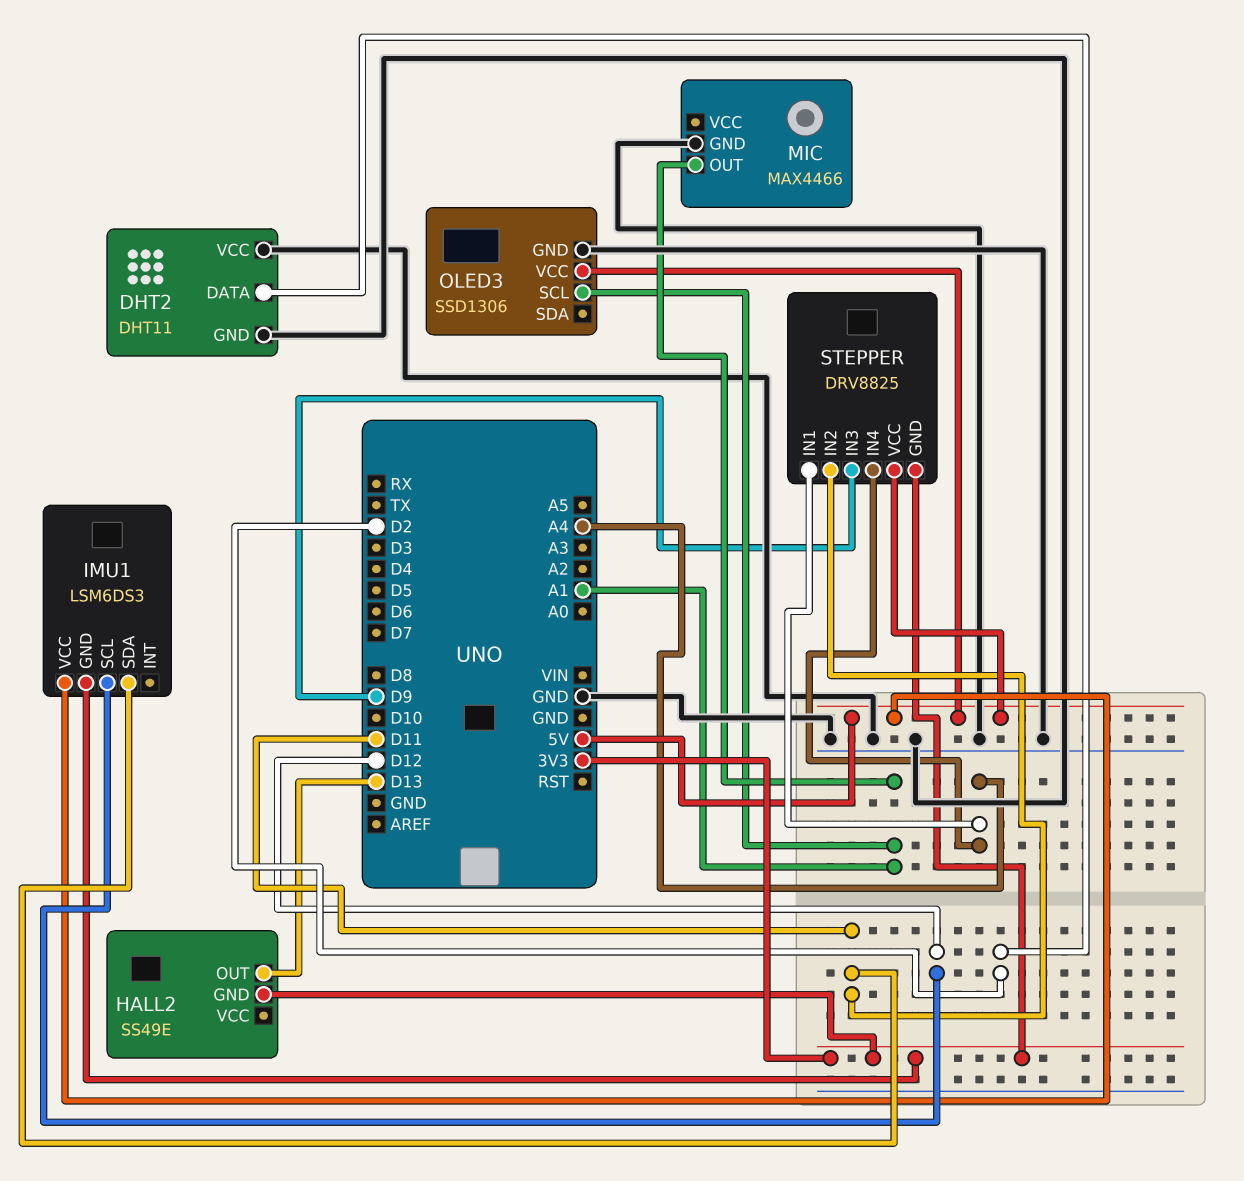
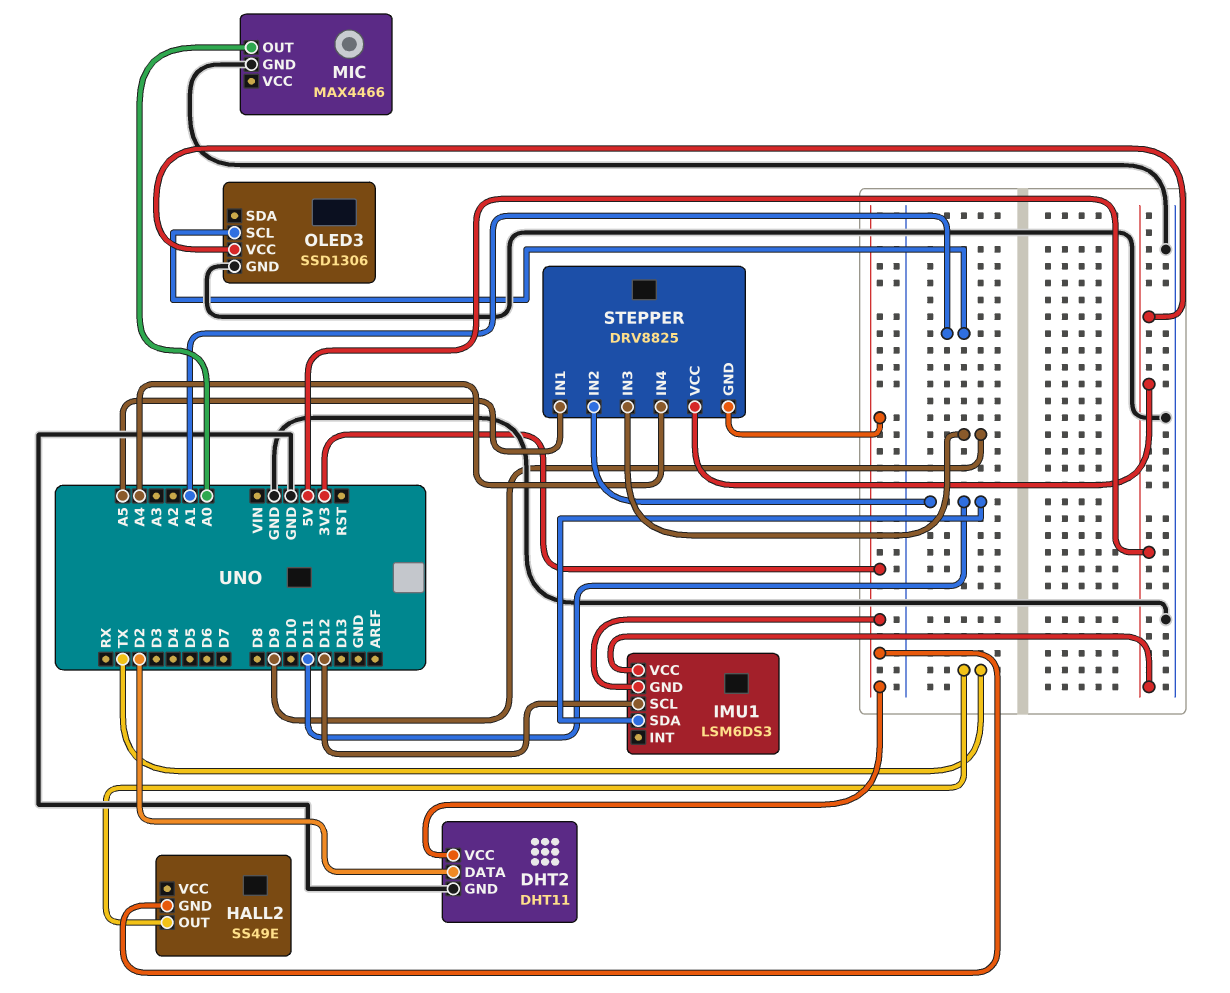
DHT2 pin VCC: GND -> 3V3
HALL2 pin OUT: D13 -> TX
MIC pin OUT: A1 -> A0
STEPPER pin IN1: A4 -> A5

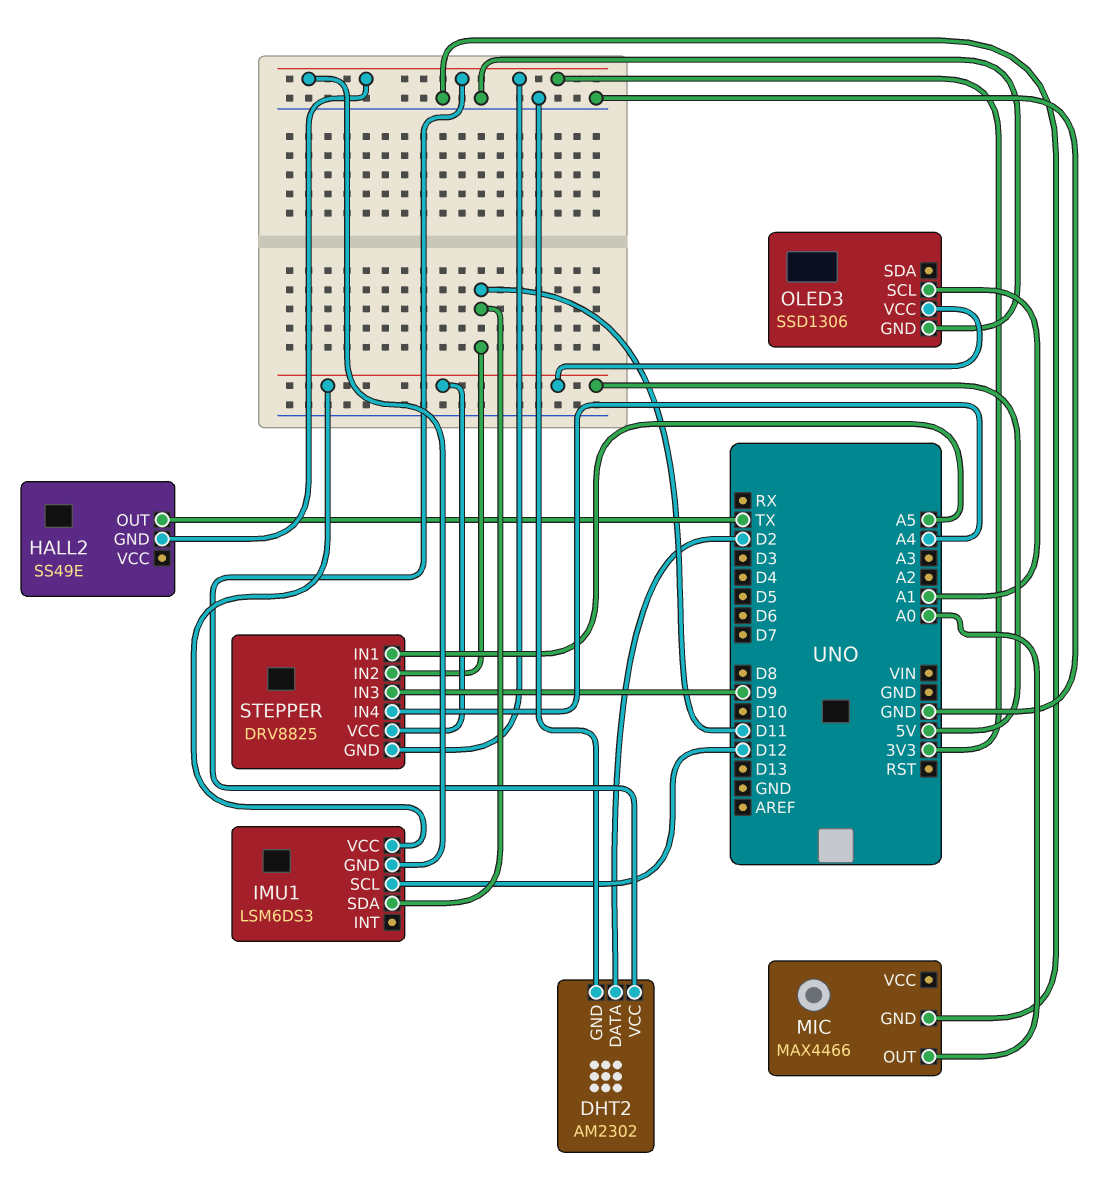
DHT2: DHT11 -> AM2302

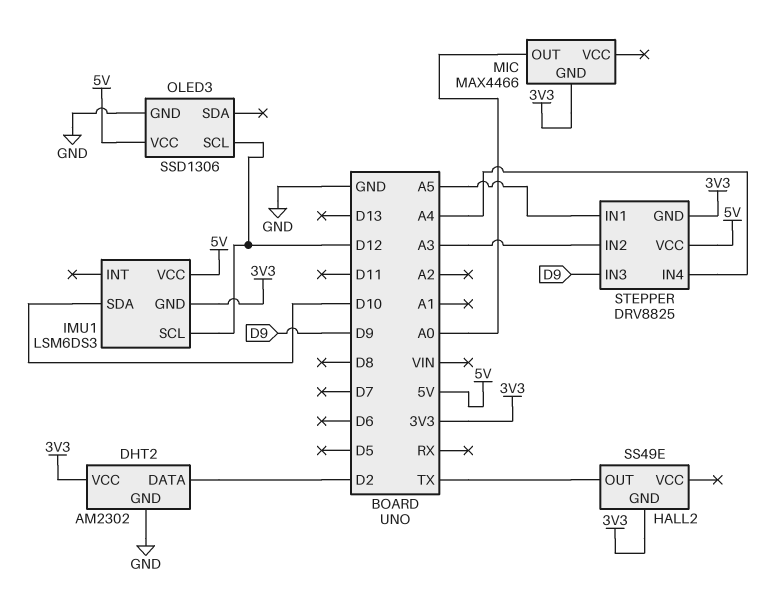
IMU1 pin SDA: D11 -> D10
MIC pin GND: GND -> 3V3
OLED3 pin SCL: A1 -> D12
STEPPER pin IN2: D11 -> A3

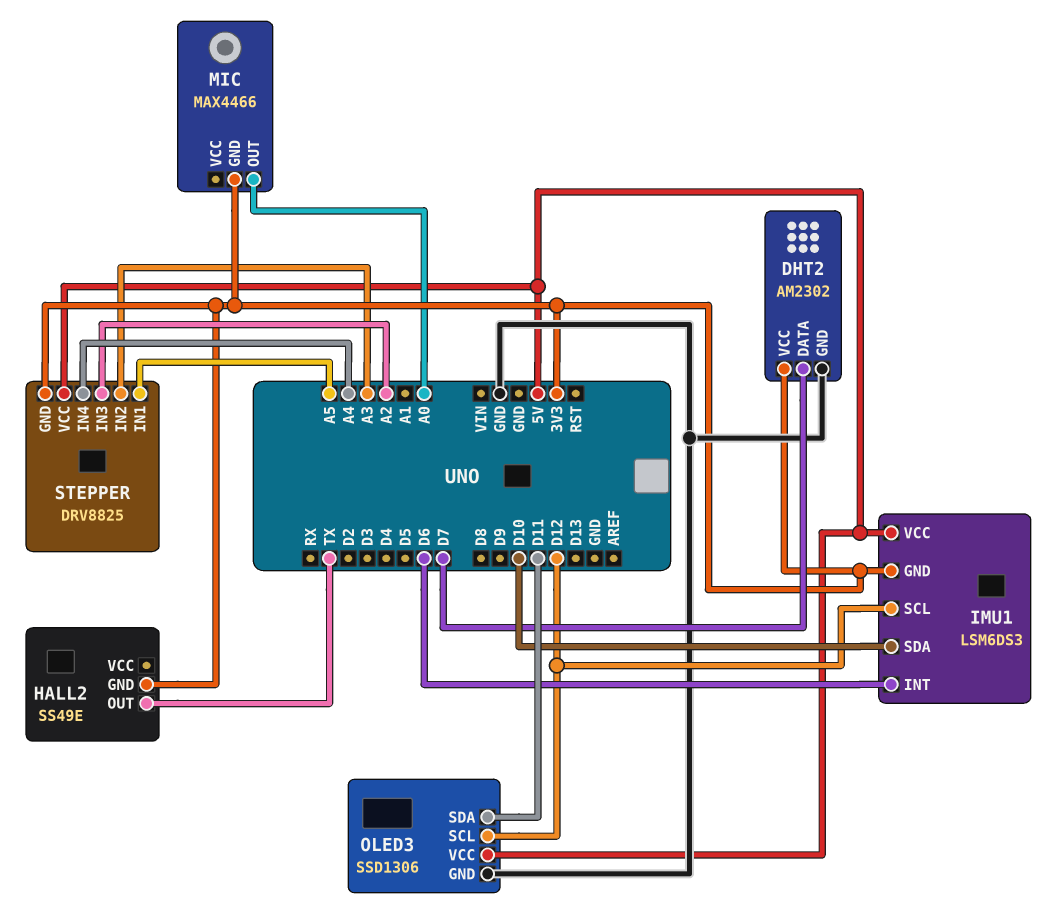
DHT2 pin DATA: D2 -> D7
IMU1 pin INT: none -> D6
OLED3 pin SDA: none -> D11
STEPPER pin IN3: D9 -> A2

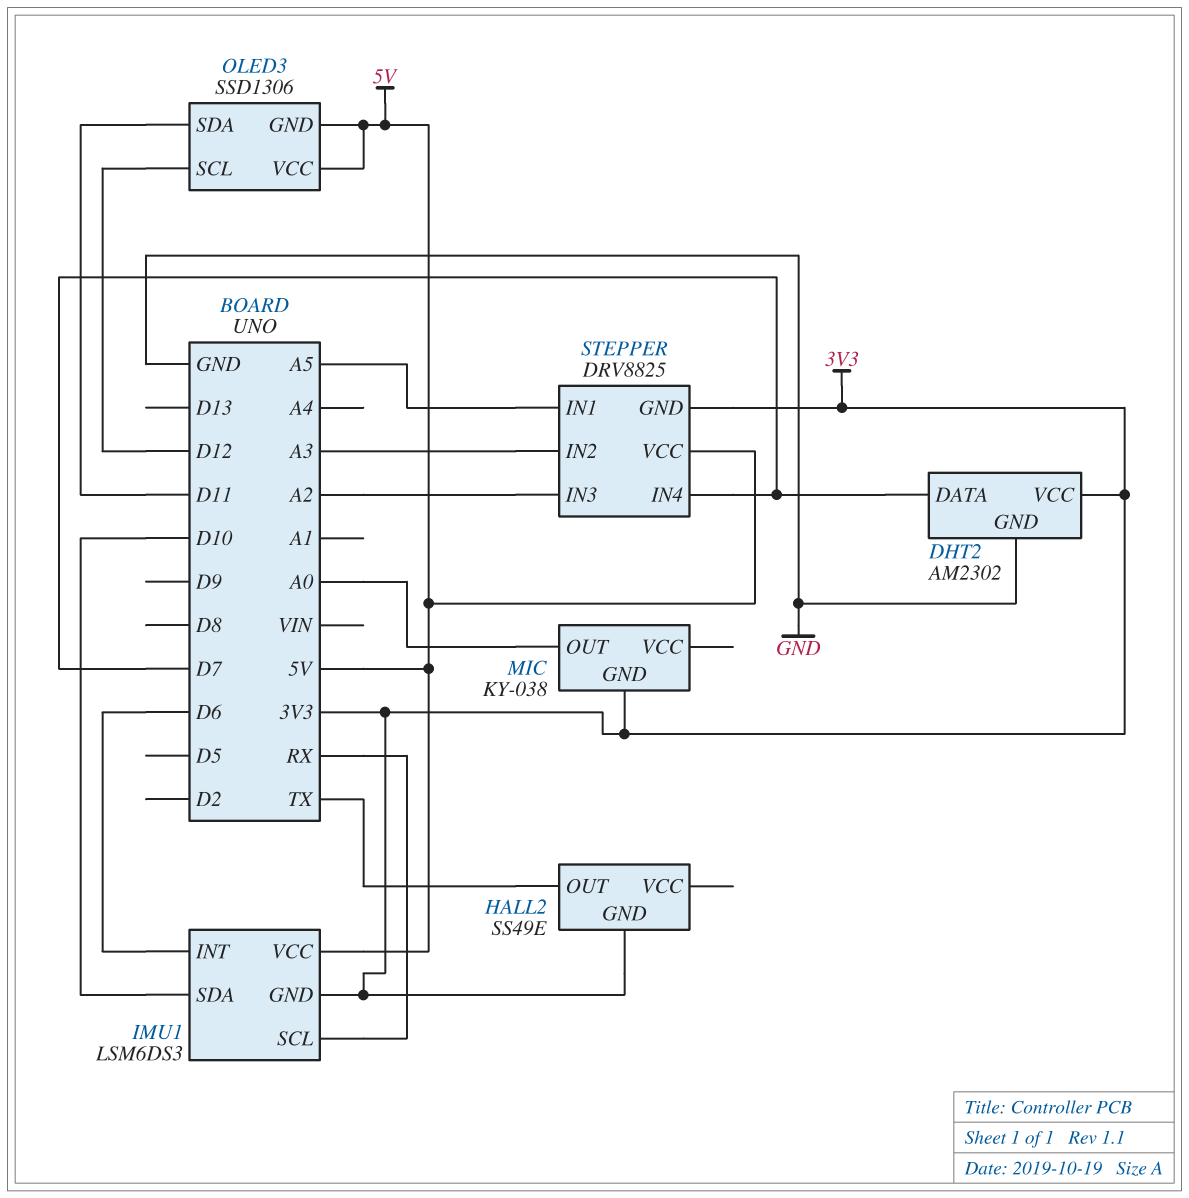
IMU1 pin SCL: D12 -> RX
MIC: MAX4466 -> KY-038
OLED3 pin GND: GND -> 5V
STEPPER pin IN4: A4 -> D7

